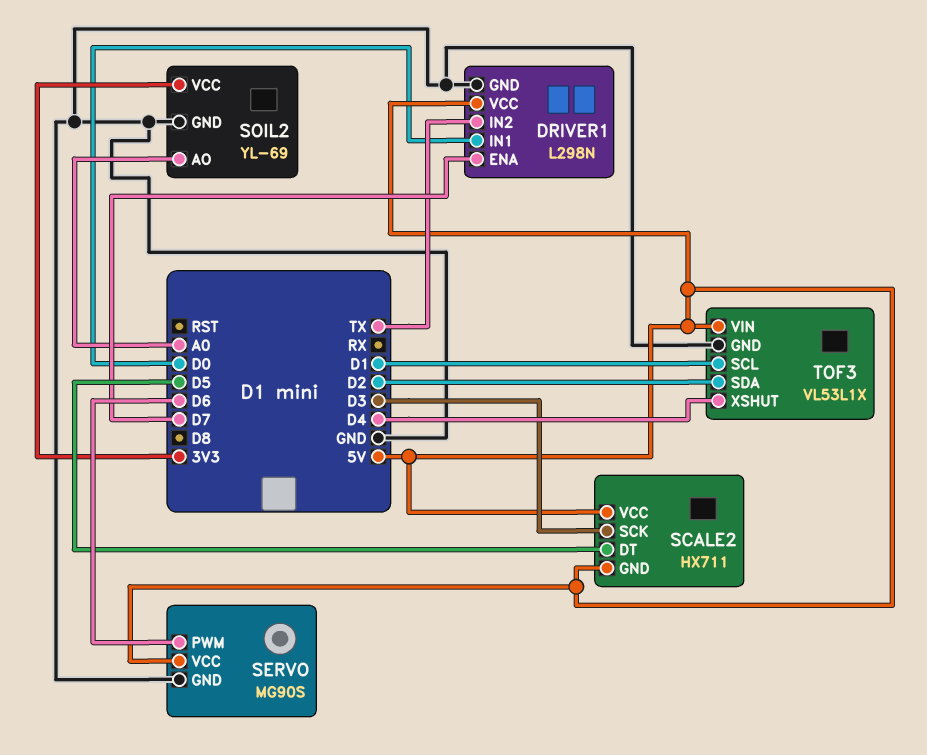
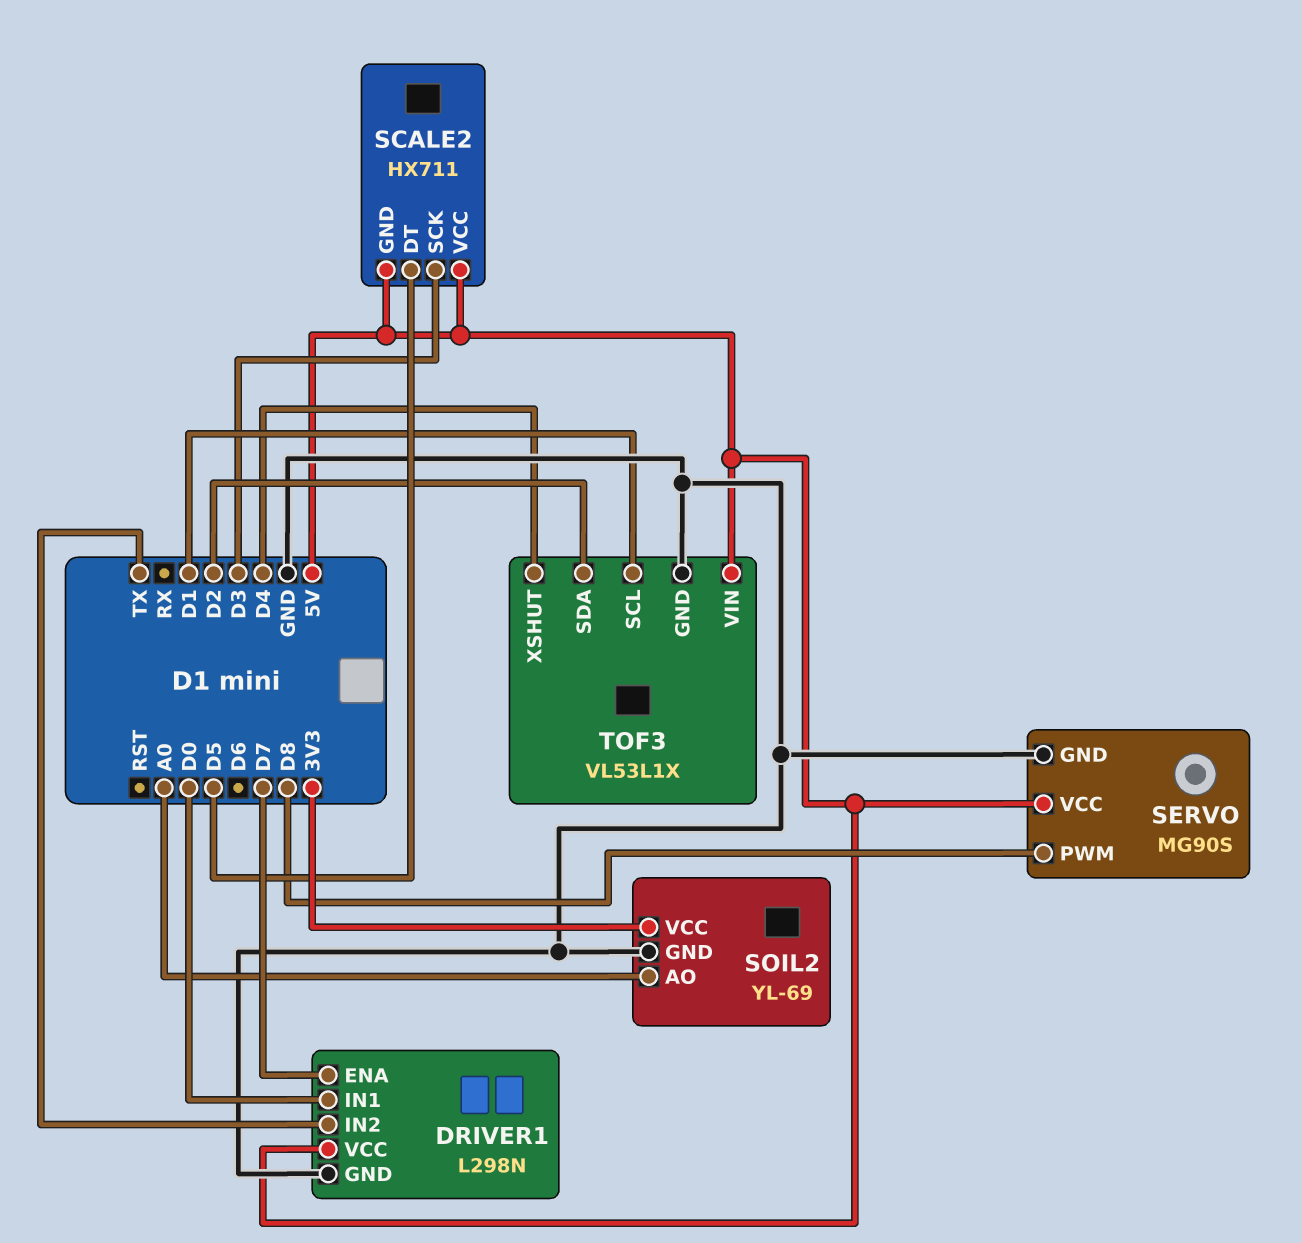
SERVO pin PWM: D6 -> D8

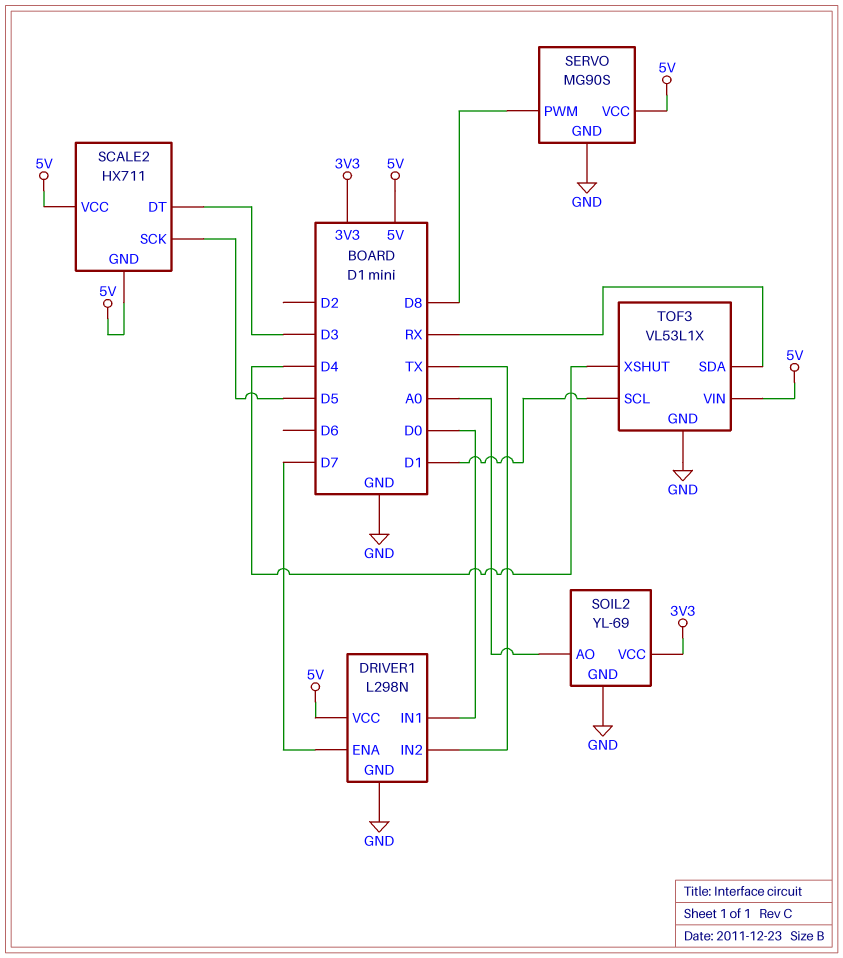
SCALE2 pin DT: D5 -> D3
SCALE2 pin SCK: D3 -> D5
TOF3 pin SDA: D2 -> RX

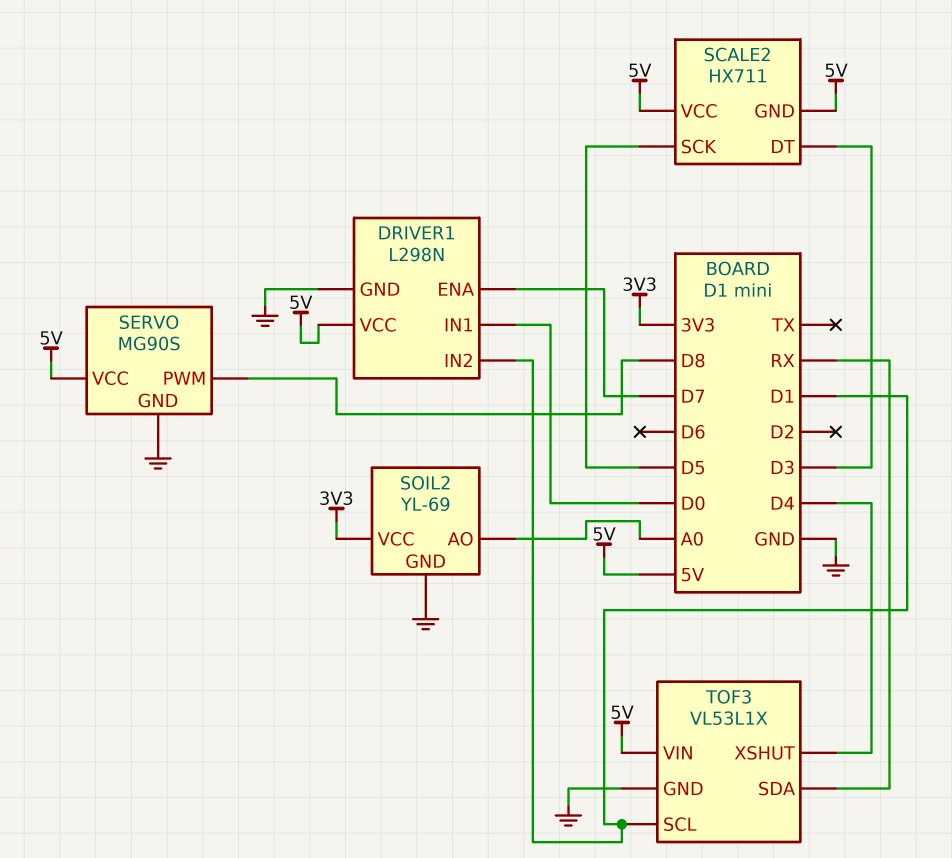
DRIVER1 pin IN2: TX -> D1

